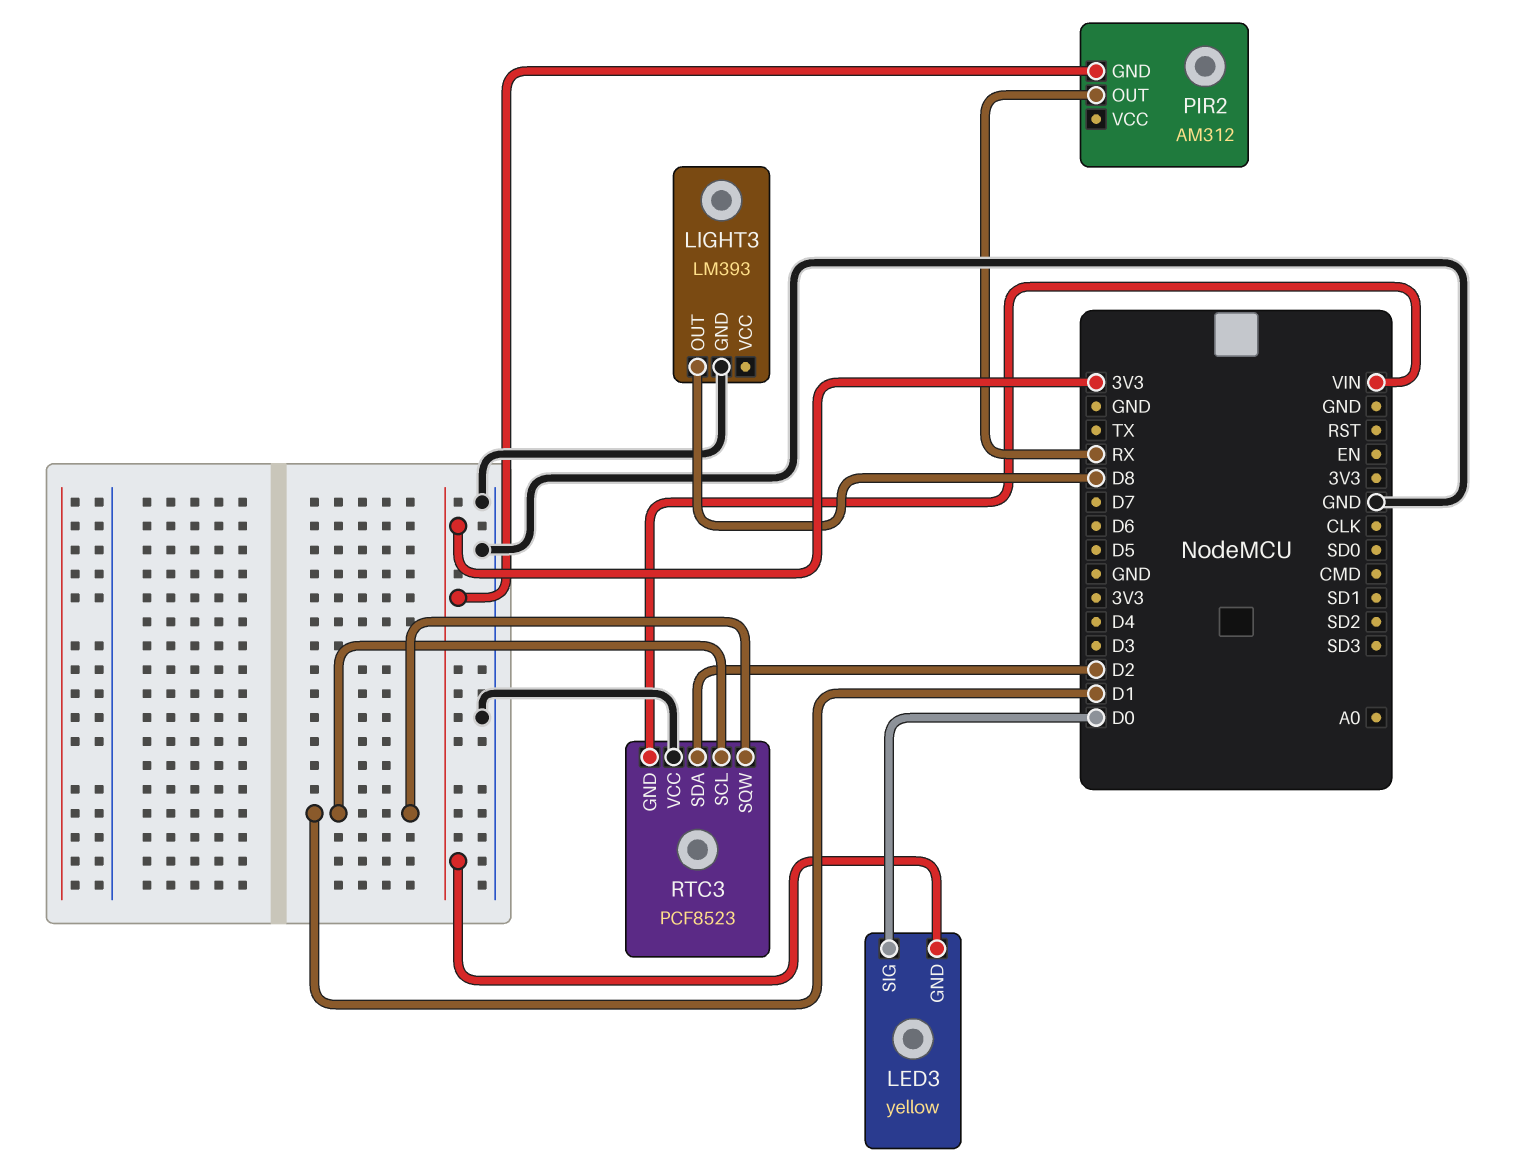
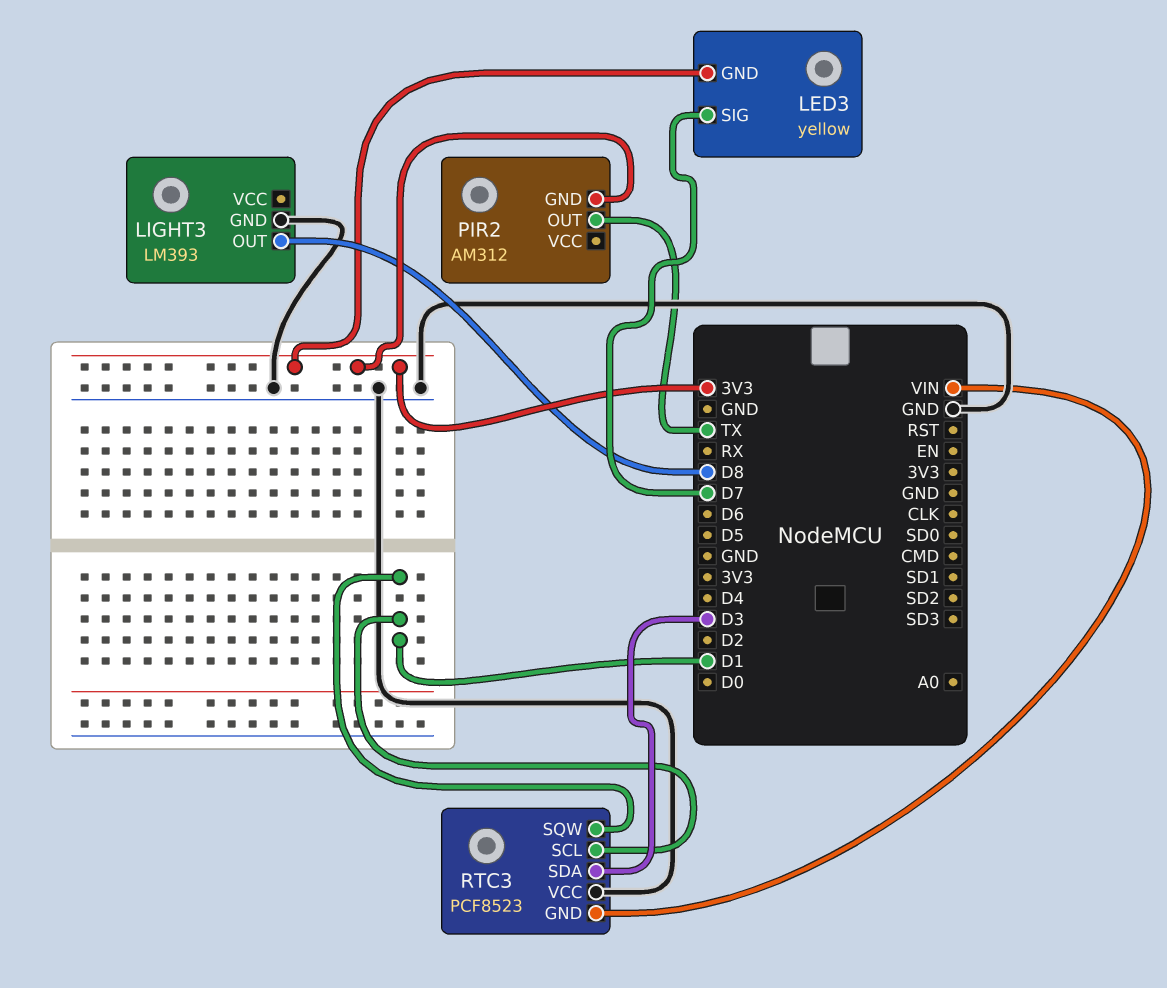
LED3 pin SIG: D0 -> D7
PIR2 pin OUT: RX -> TX
RTC3 pin SDA: D2 -> D3

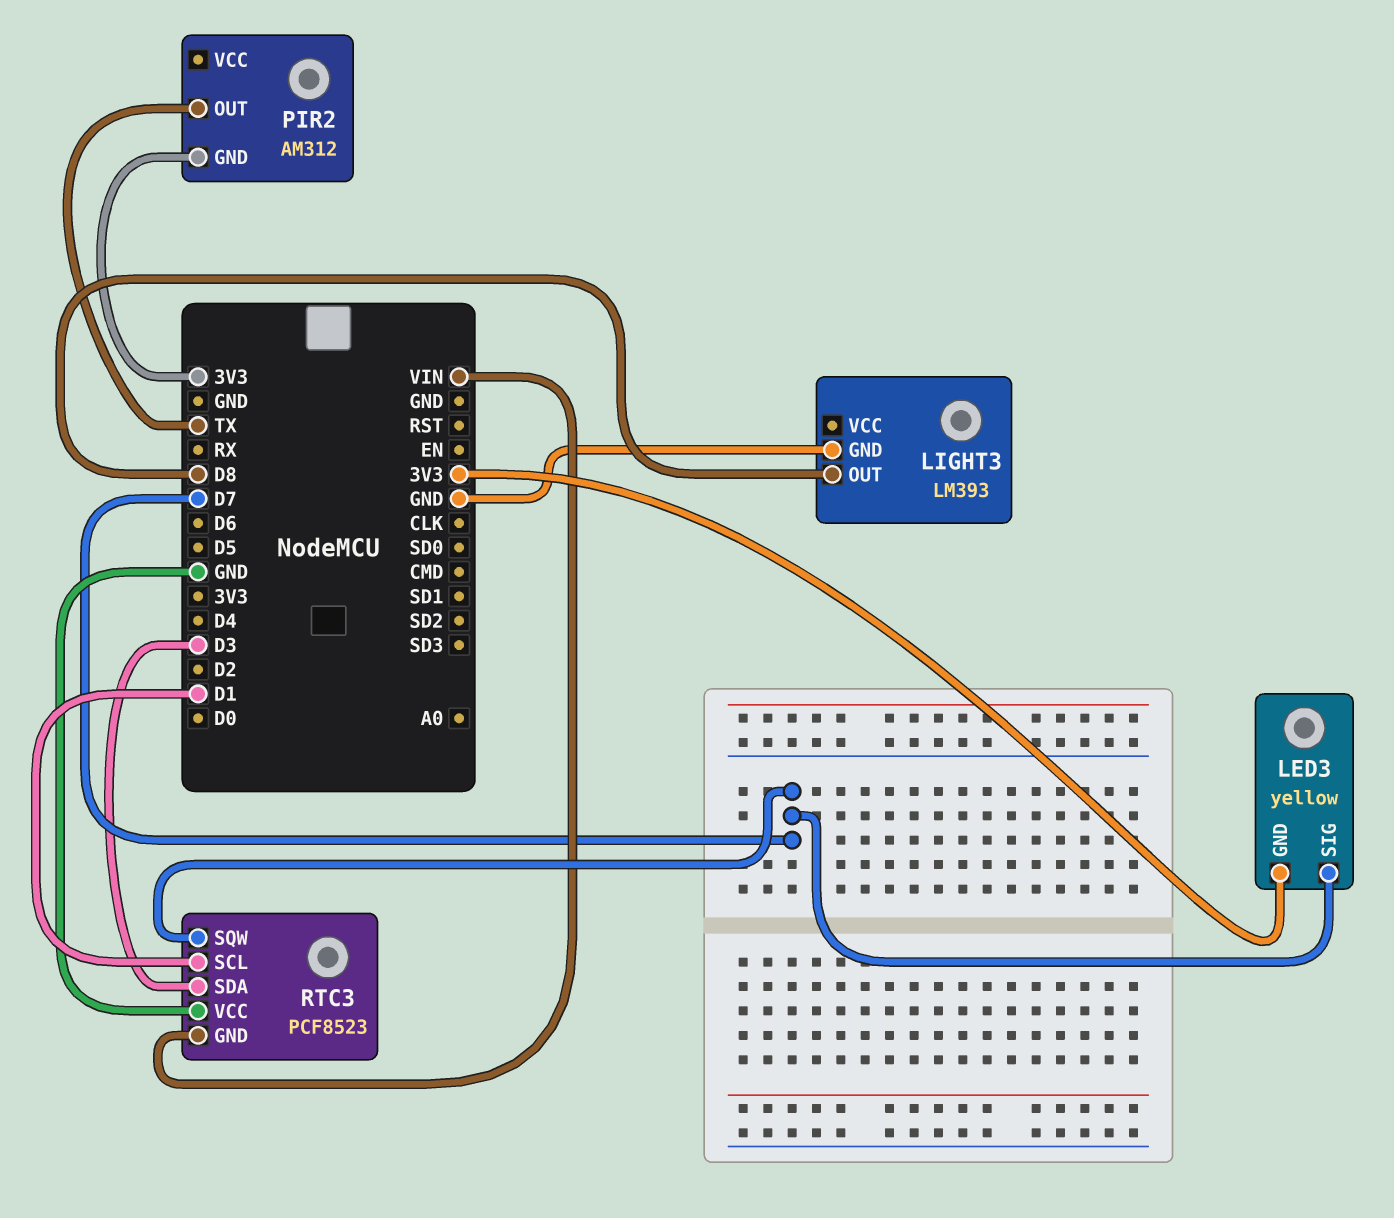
RTC3 pin SQW: D1 -> D7

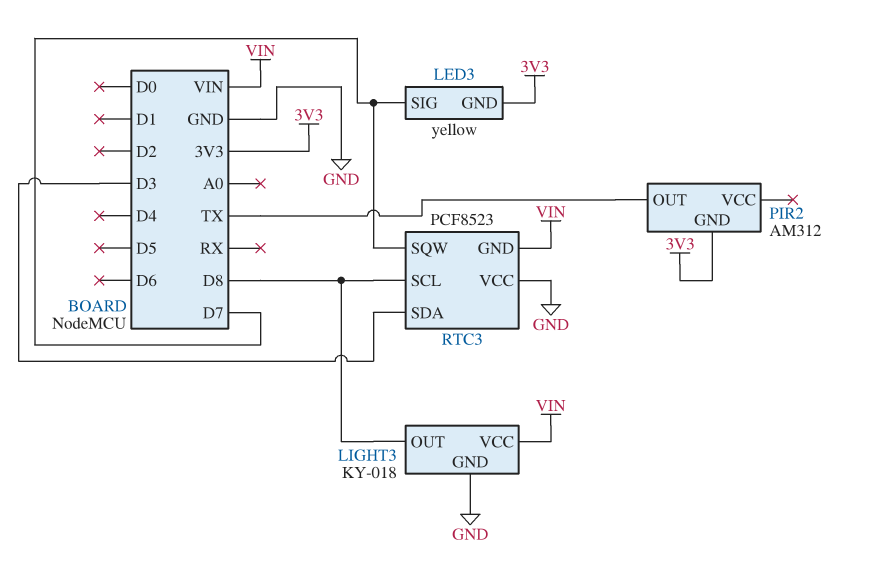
LIGHT3: LM393 -> KY-018
LIGHT3 pin VCC: none -> VIN
RTC3 pin SCL: D1 -> D8

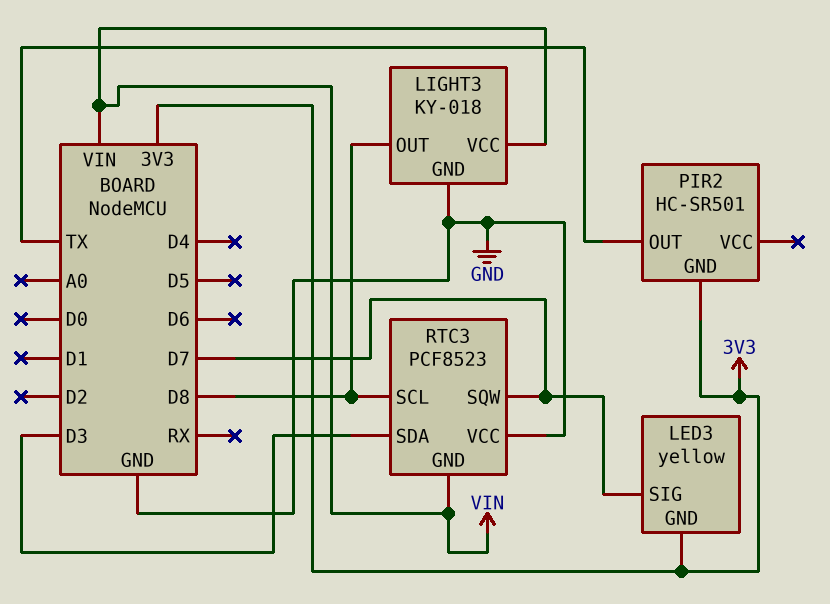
PIR2: AM312 -> HC-SR501

